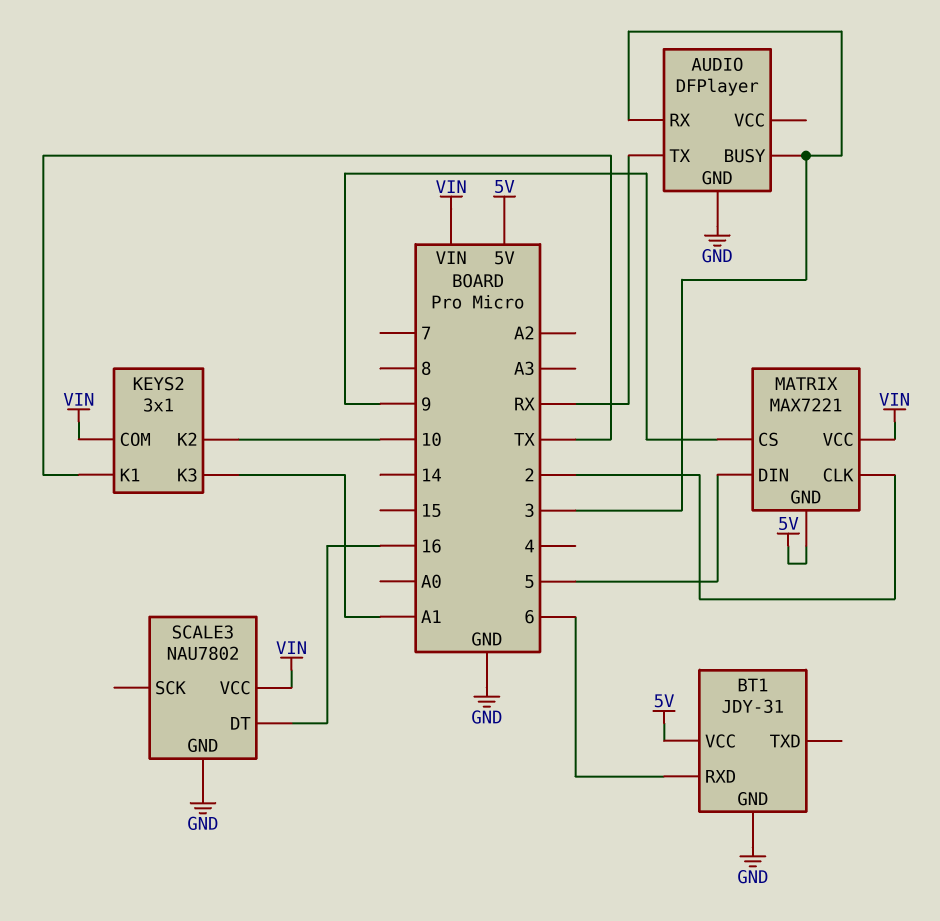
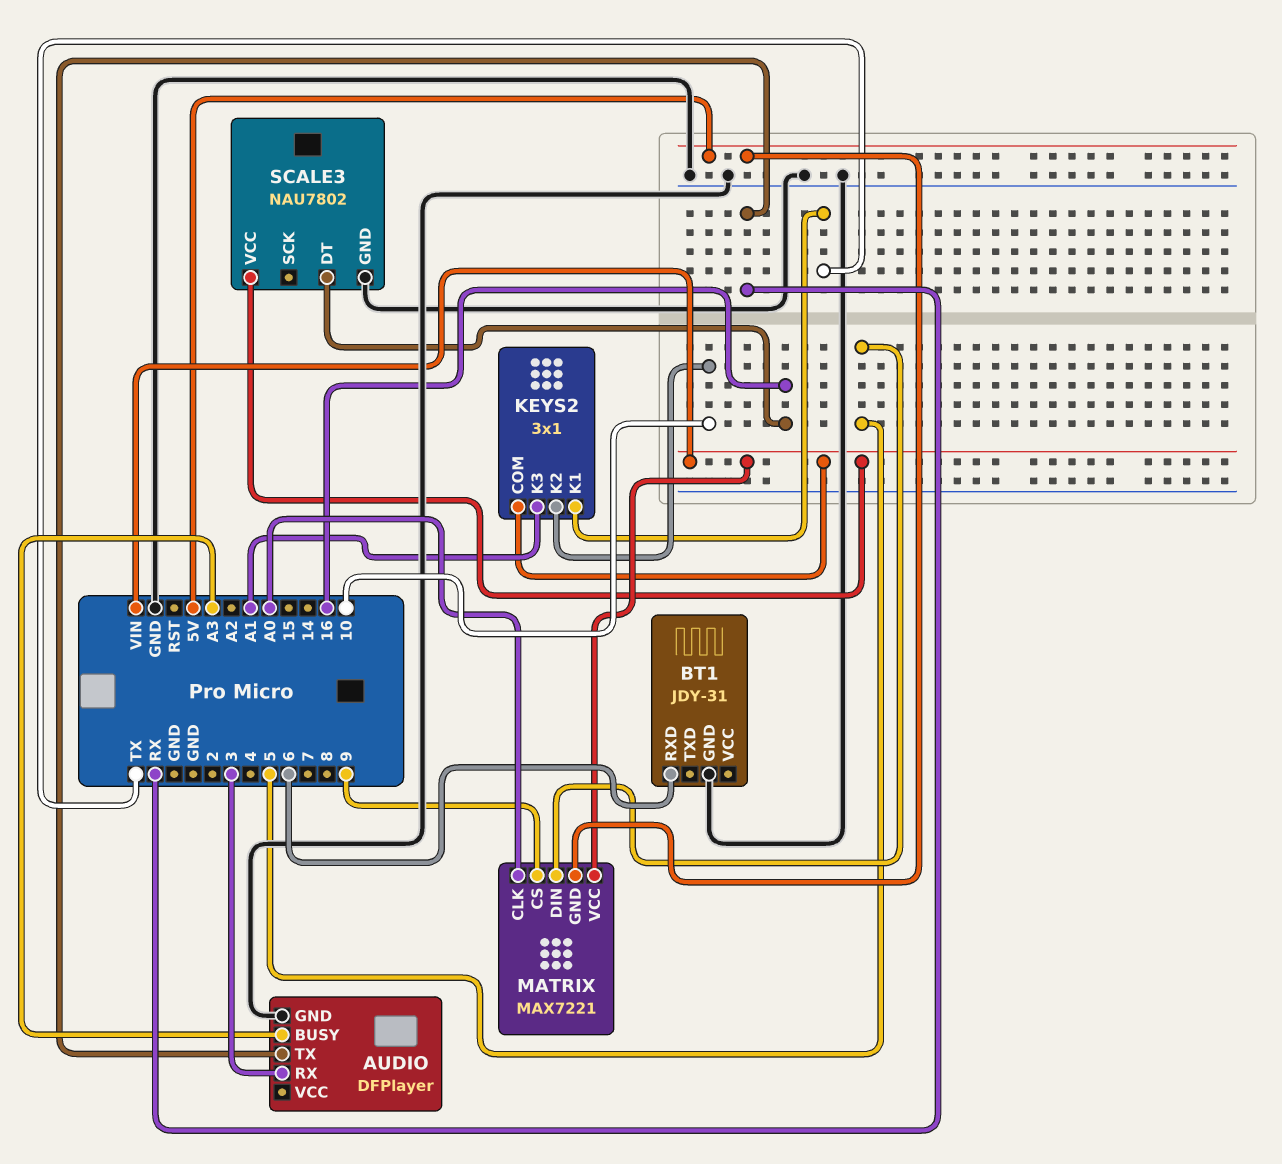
AUDIO pin BUSY: 3 -> A3
BT1 pin VCC: 5V -> none
MATRIX pin CLK: 2 -> A0

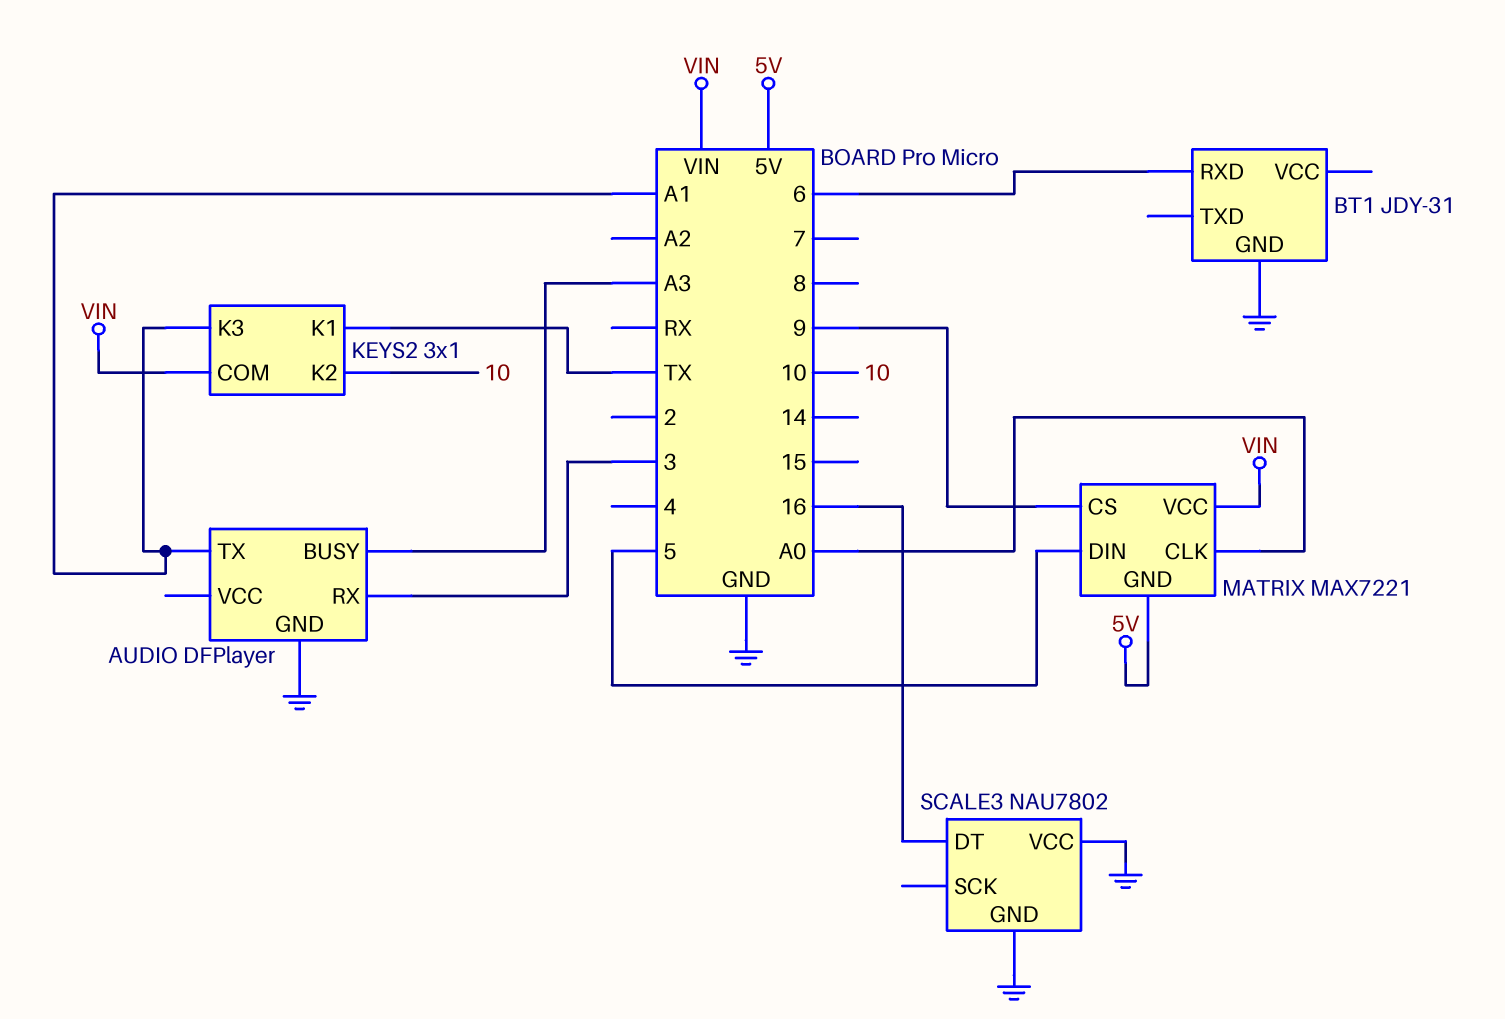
AUDIO pin TX: RX -> A1
SCALE3 pin VCC: VIN -> GND

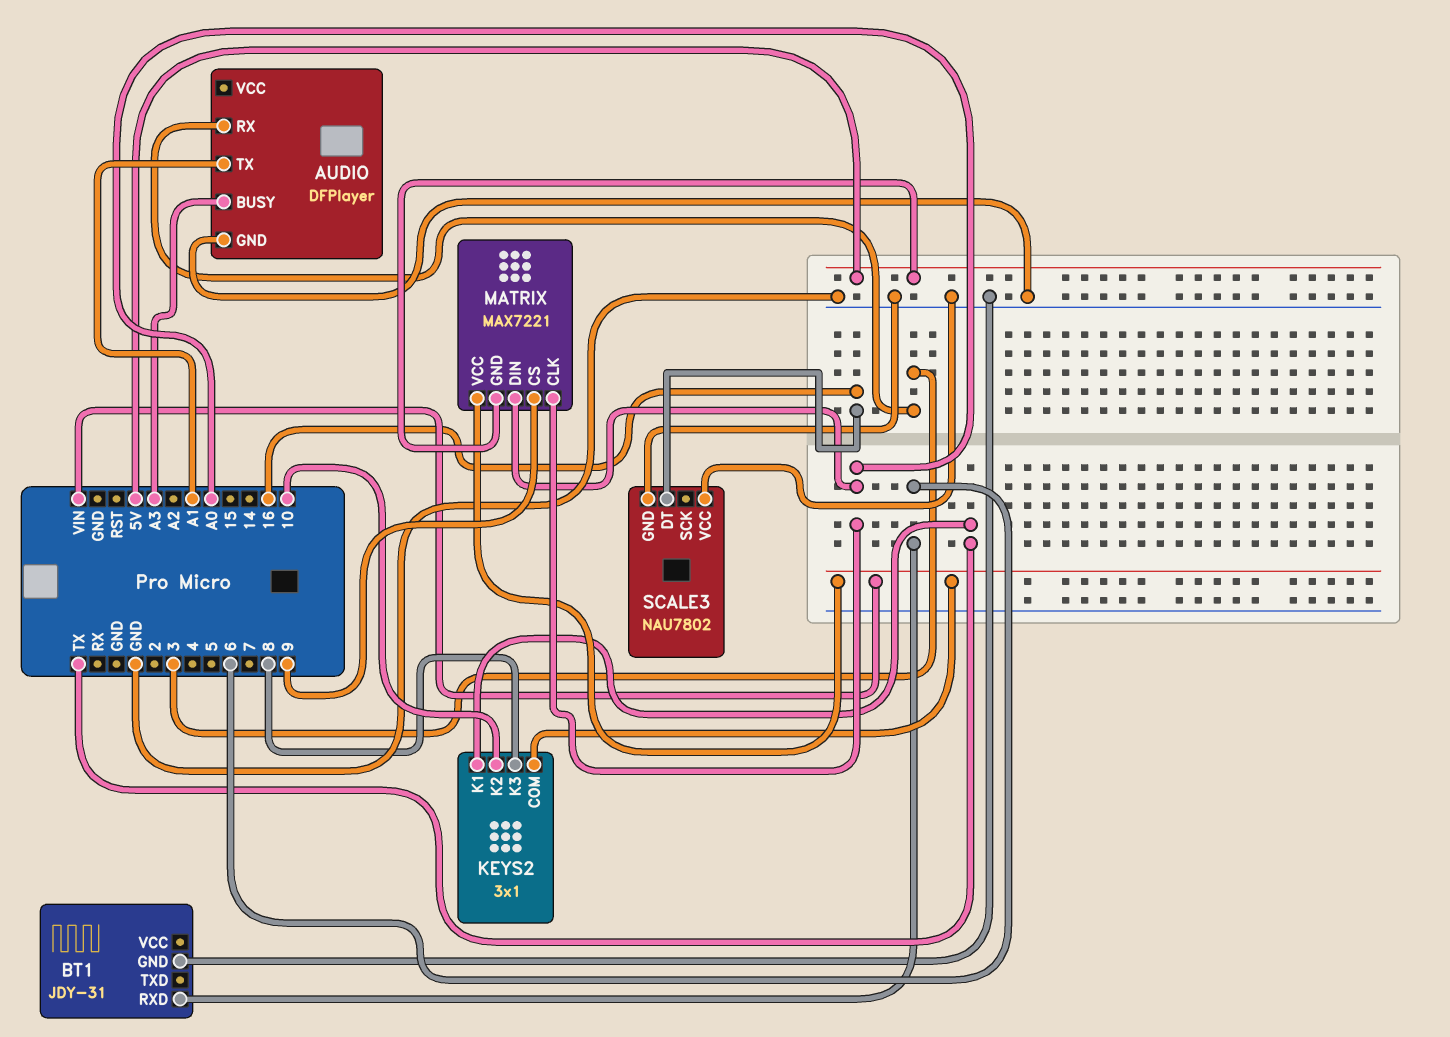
KEYS2 pin K3: A1 -> 8
MATRIX pin DIN: 5 -> A0

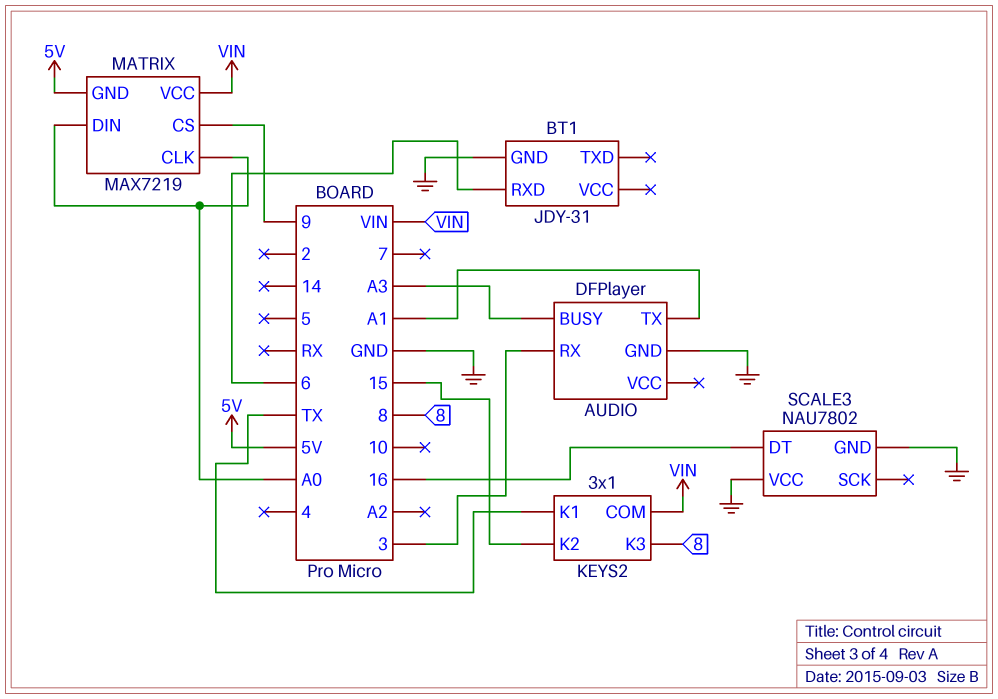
KEYS2 pin K2: 10 -> 15
MATRIX: MAX7221 -> MAX7219

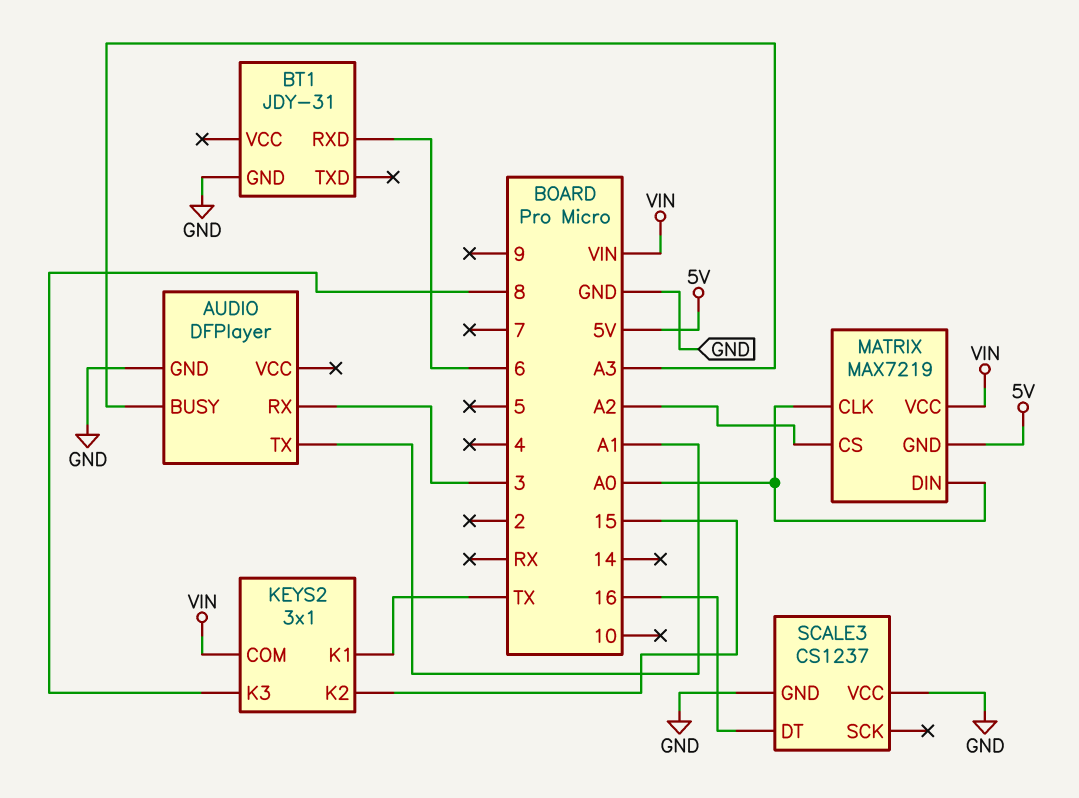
MATRIX pin CS: 9 -> A2
SCALE3: NAU7802 -> CS1237

